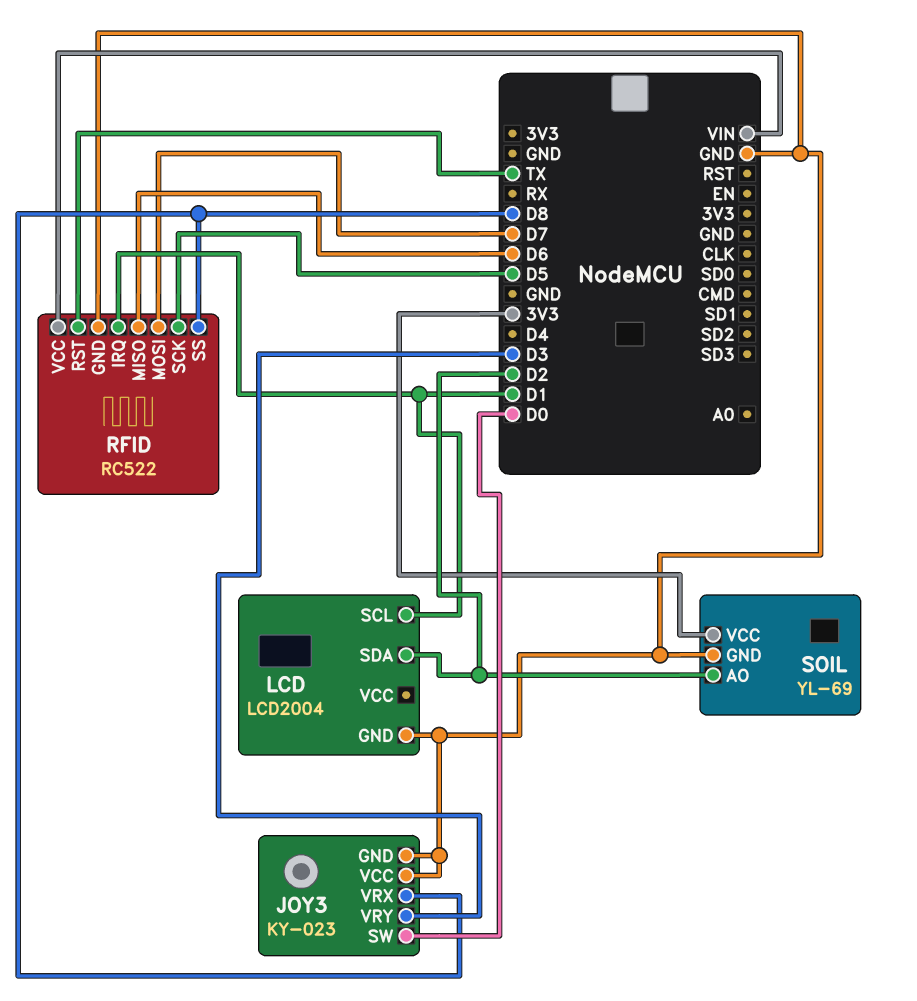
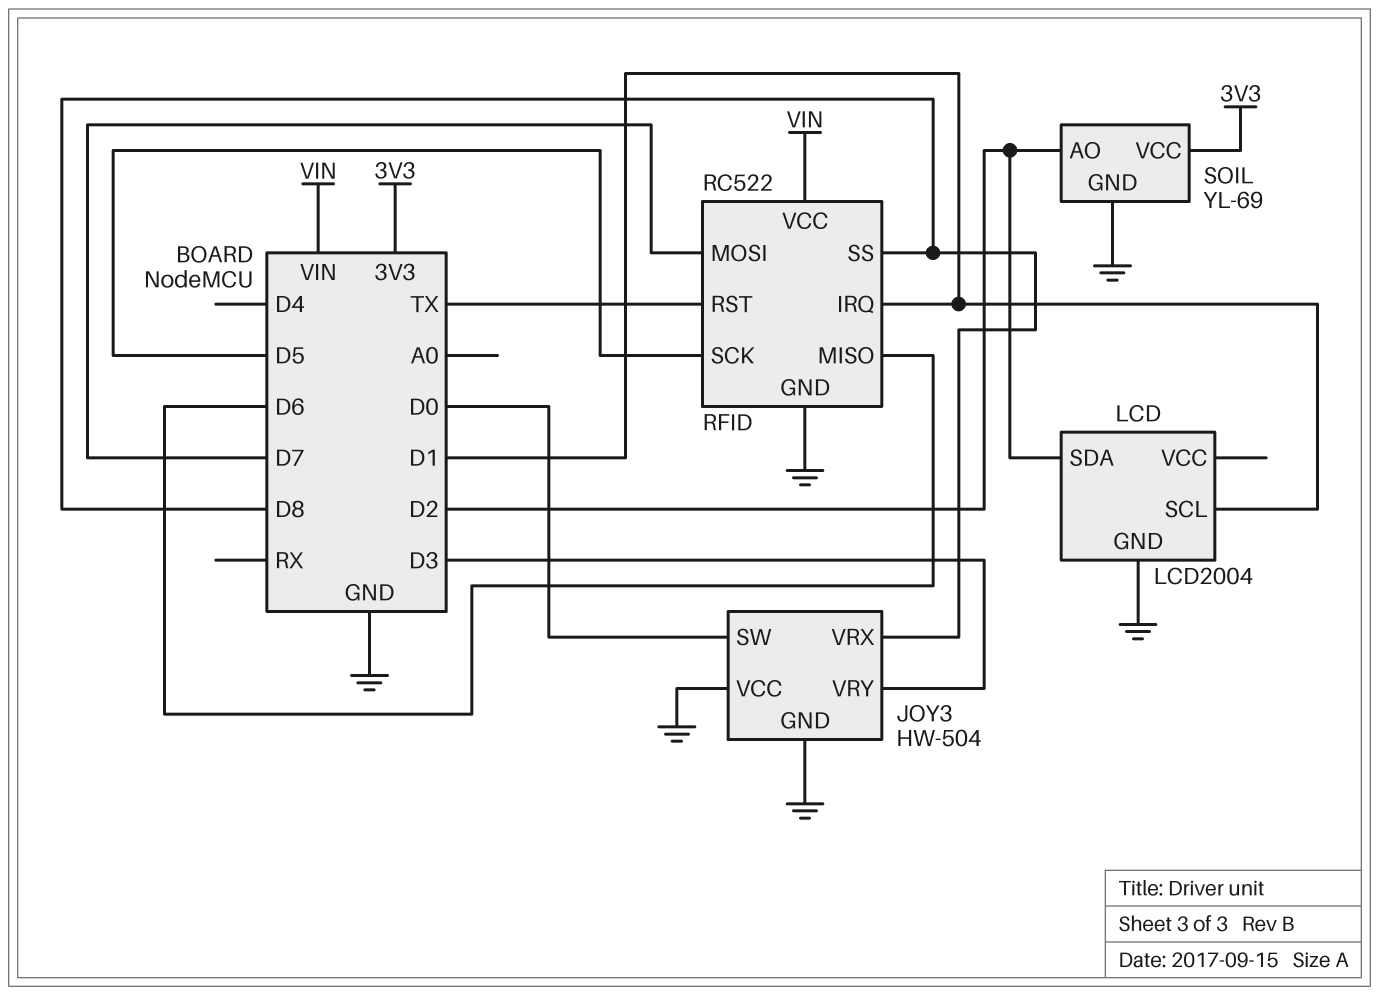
JOY3: KY-023 -> HW-504

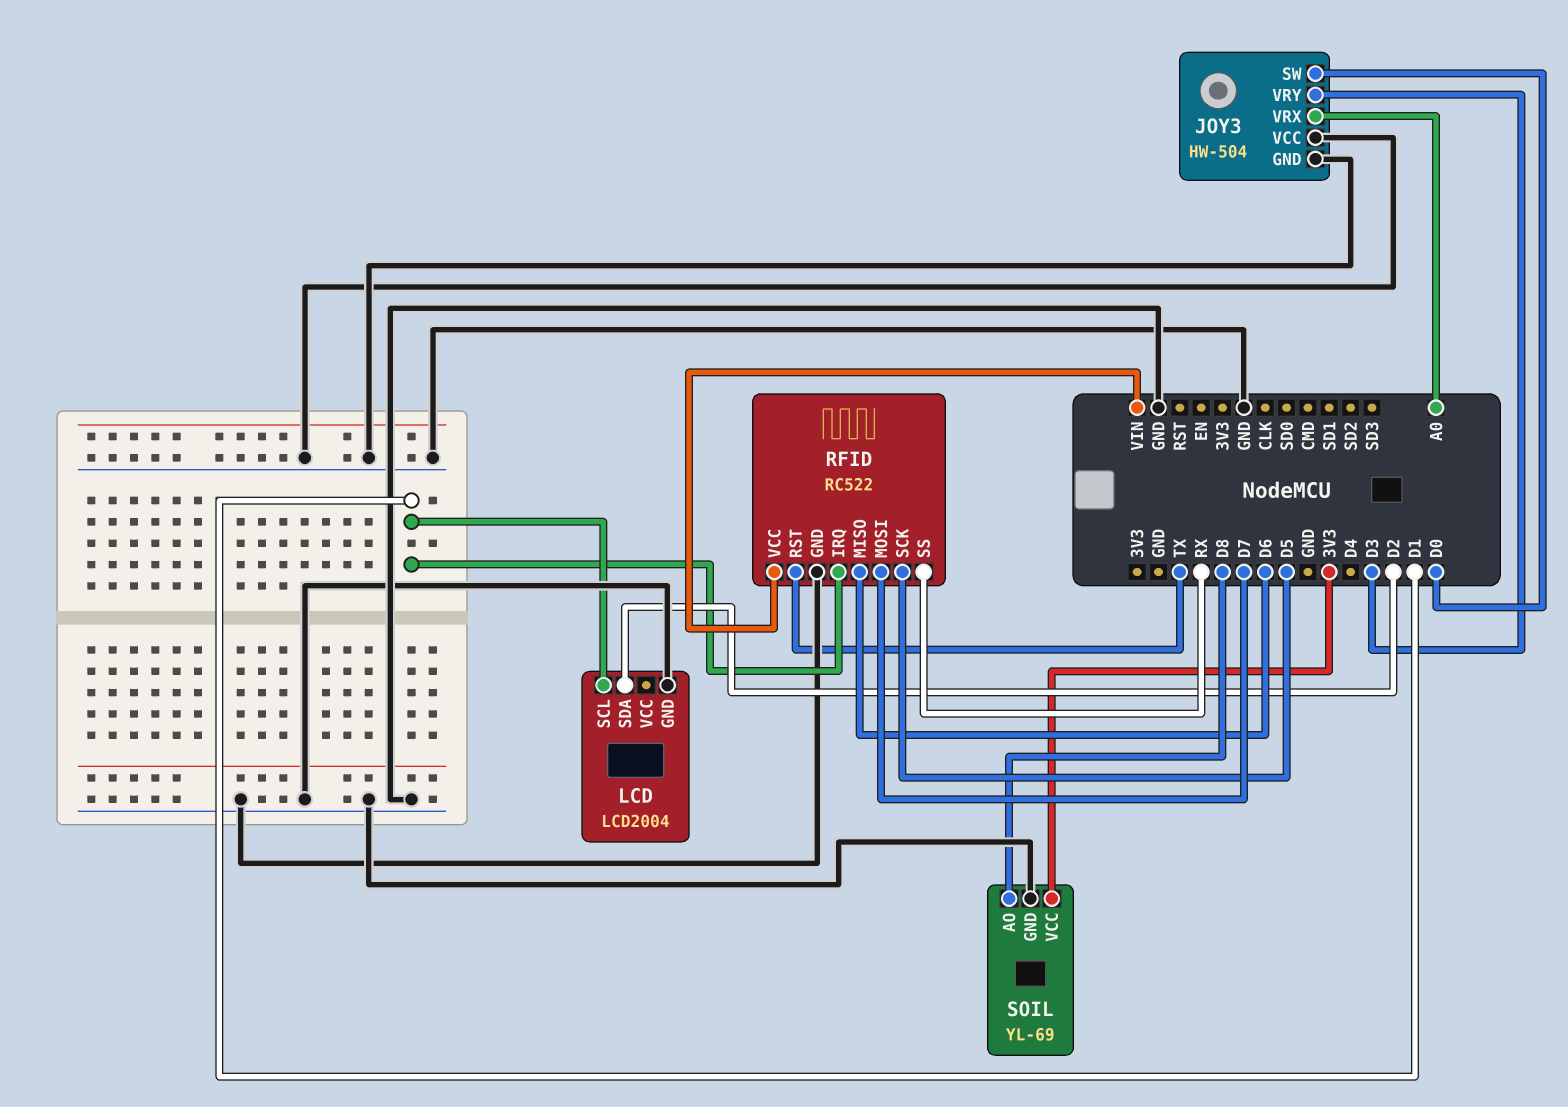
JOY3 pin VRX: D8 -> A0
RFID pin SS: D8 -> RX
SOIL pin AO: D2 -> D8

